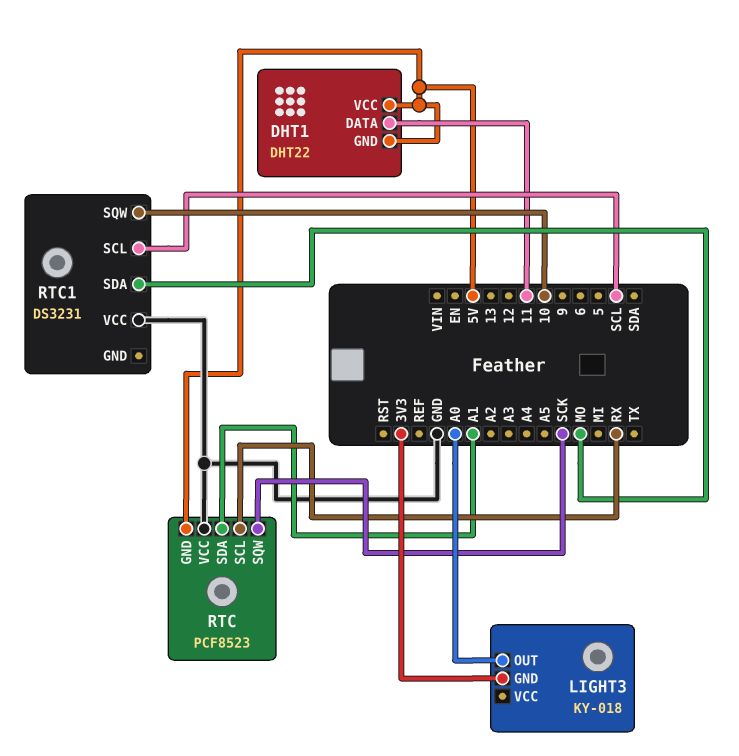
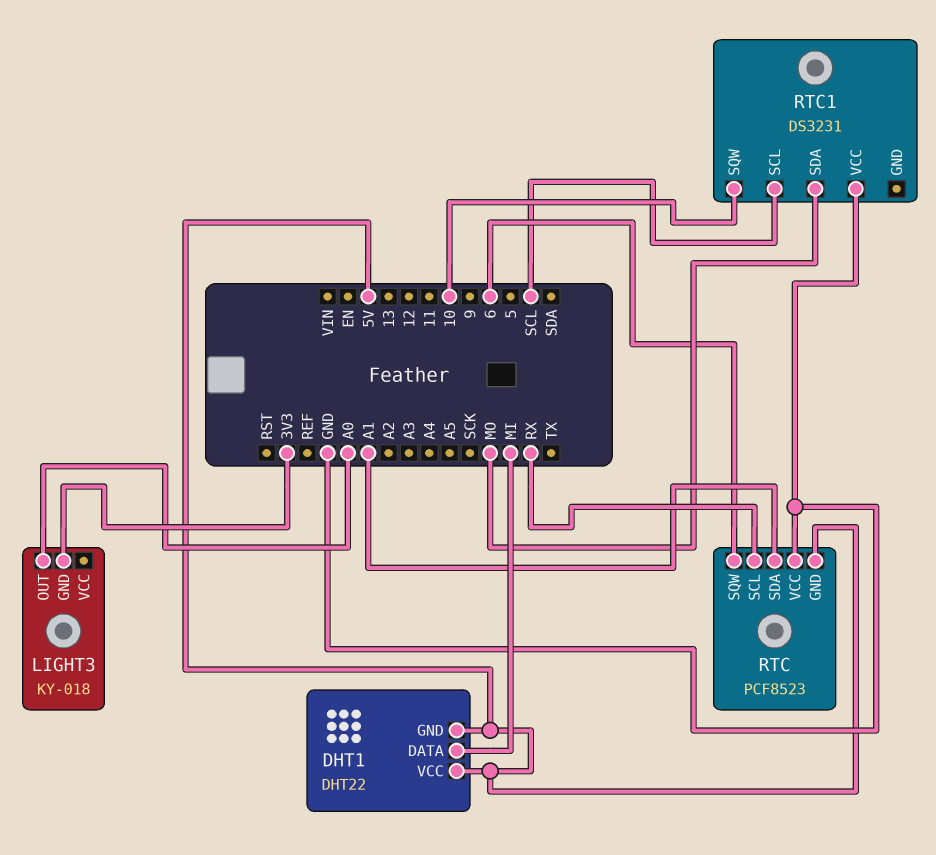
DHT1 pin DATA: 11 -> MI
RTC pin SQW: SCK -> 6

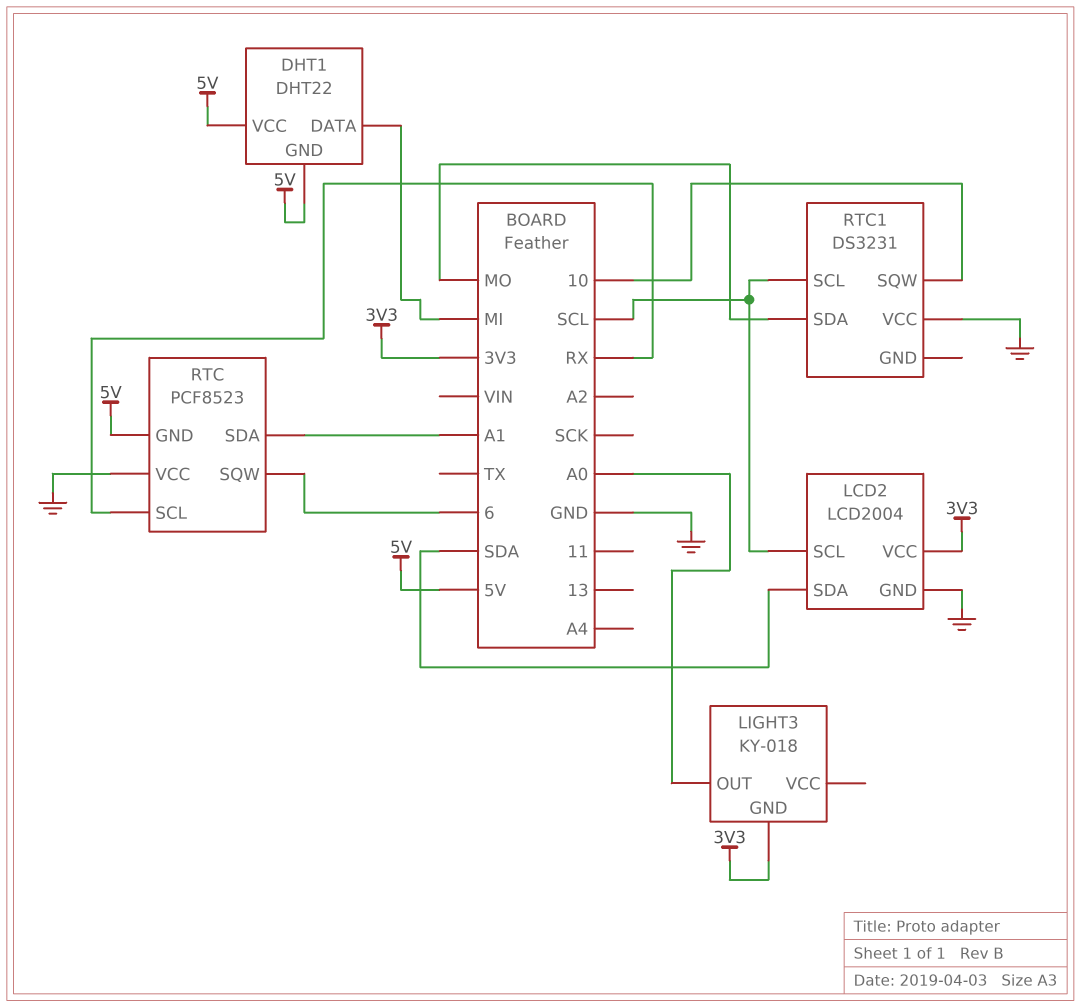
LCD2: none -> LCD2004
LCD2 pin GND: none -> GND
LCD2 pin SCL: none -> SCL
LCD2 pin SDA: none -> SDA
LCD2 pin VCC: none -> 3V3

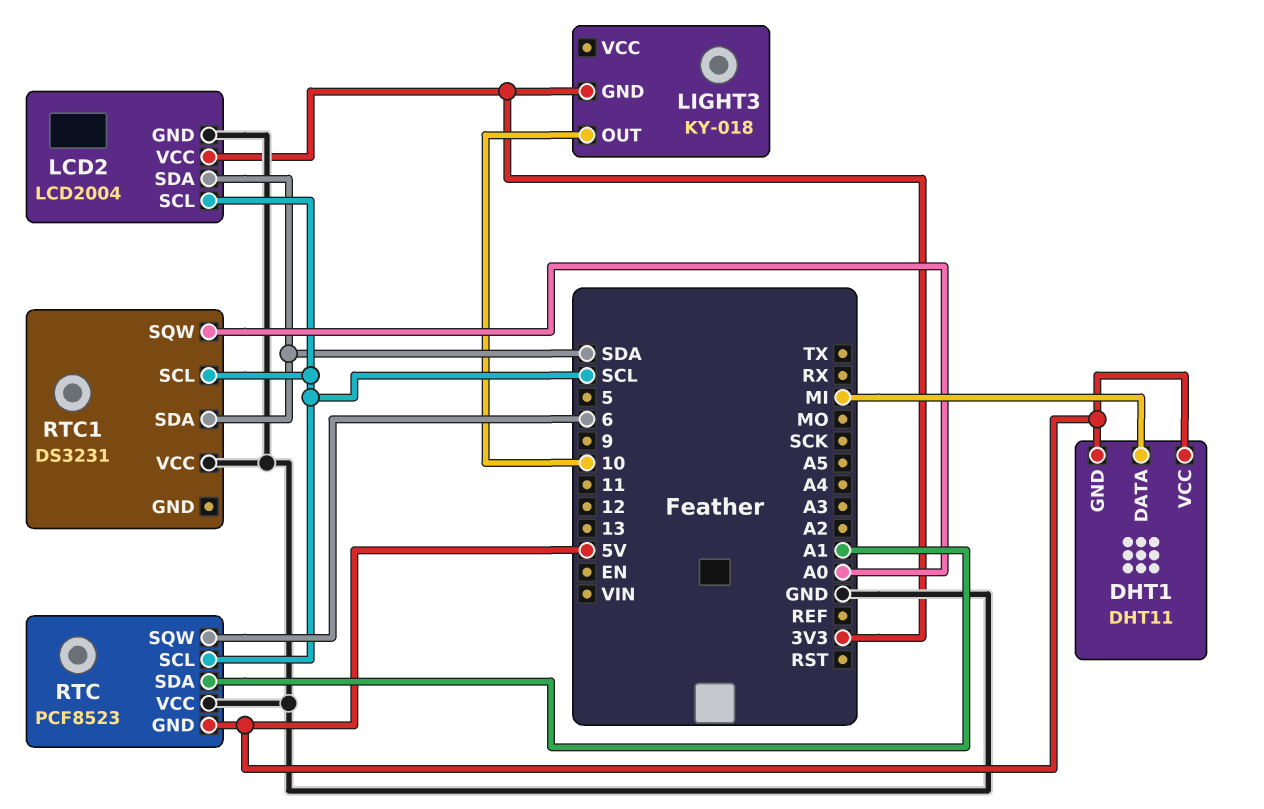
DHT1: DHT22 -> DHT11
LIGHT3 pin OUT: A0 -> 10
RTC pin SCL: RX -> SCL
RTC1 pin SDA: MO -> SDA
RTC1 pin SQW: 10 -> A0

